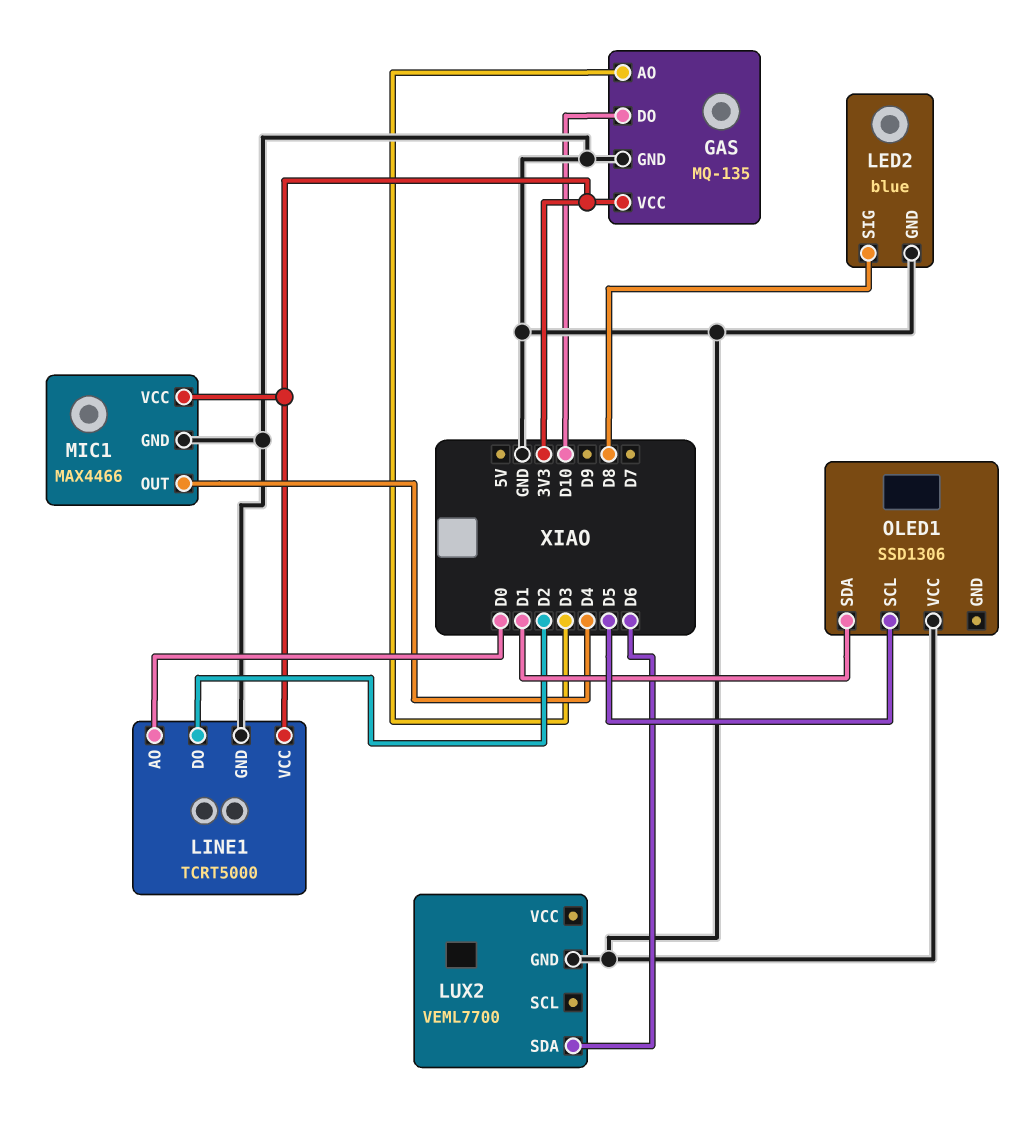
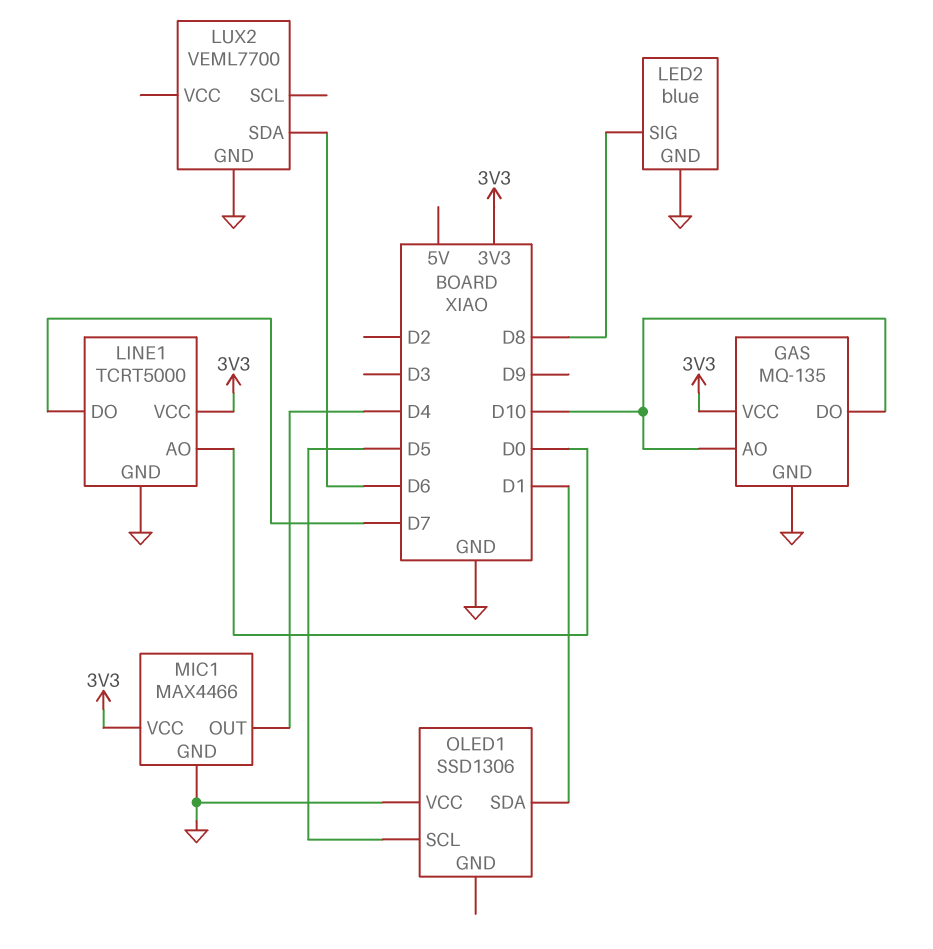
GAS pin AO: D3 -> D10
LINE1 pin DO: D2 -> D7

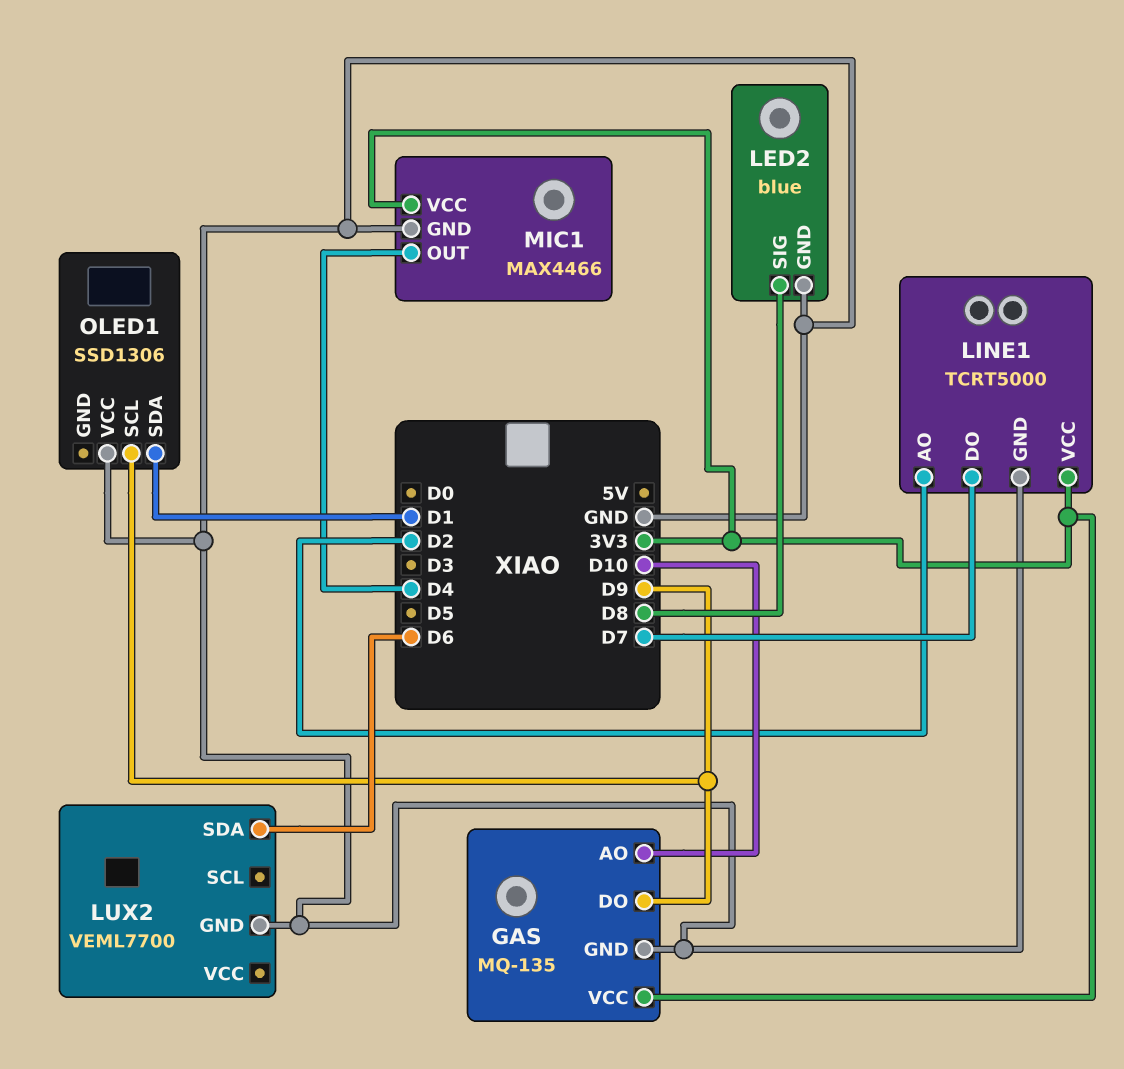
GAS pin DO: D10 -> D9
LINE1 pin AO: D0 -> D2
OLED1 pin SCL: D5 -> D9

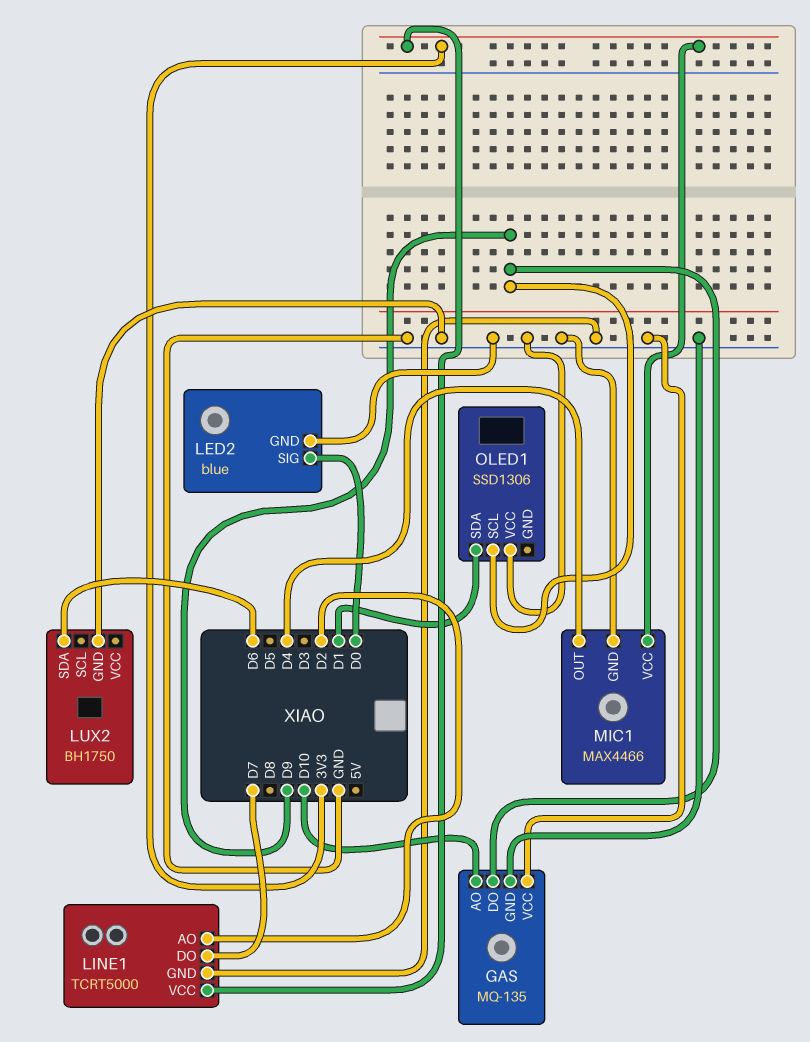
GAS pin VCC: 3V3 -> GND
LED2 pin SIG: D8 -> D0
LUX2: VEML7700 -> BH1750

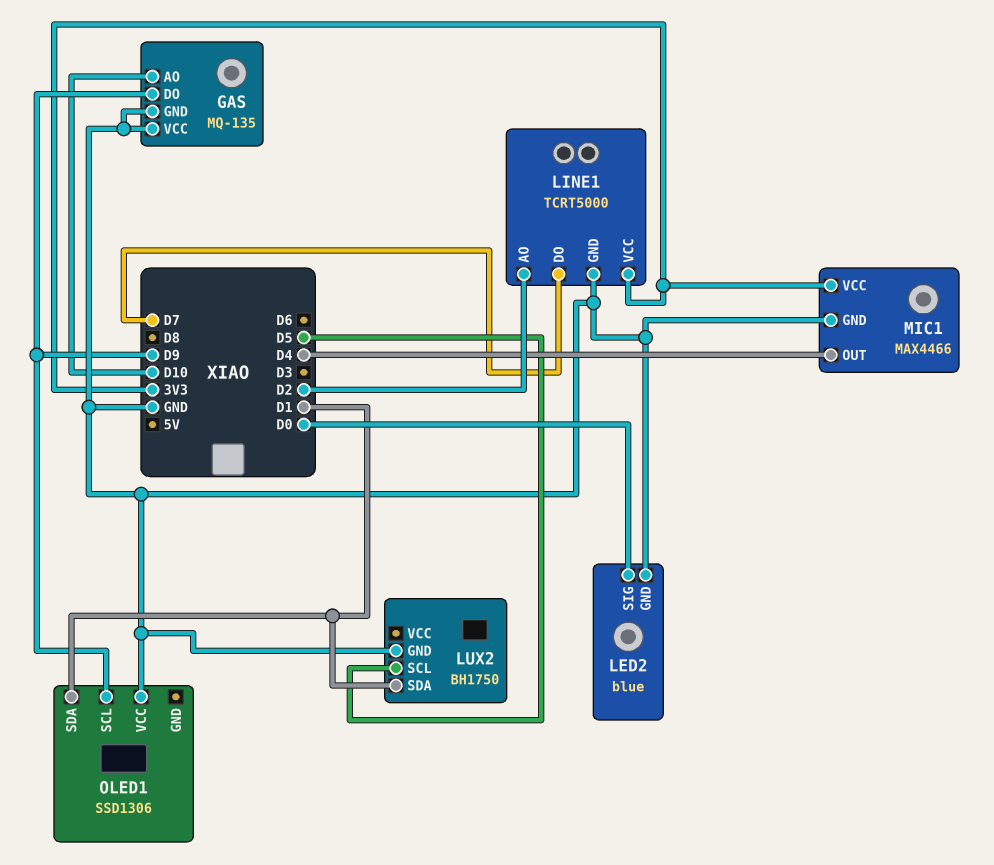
LUX2 pin SCL: none -> D5
LUX2 pin SDA: D6 -> D1

